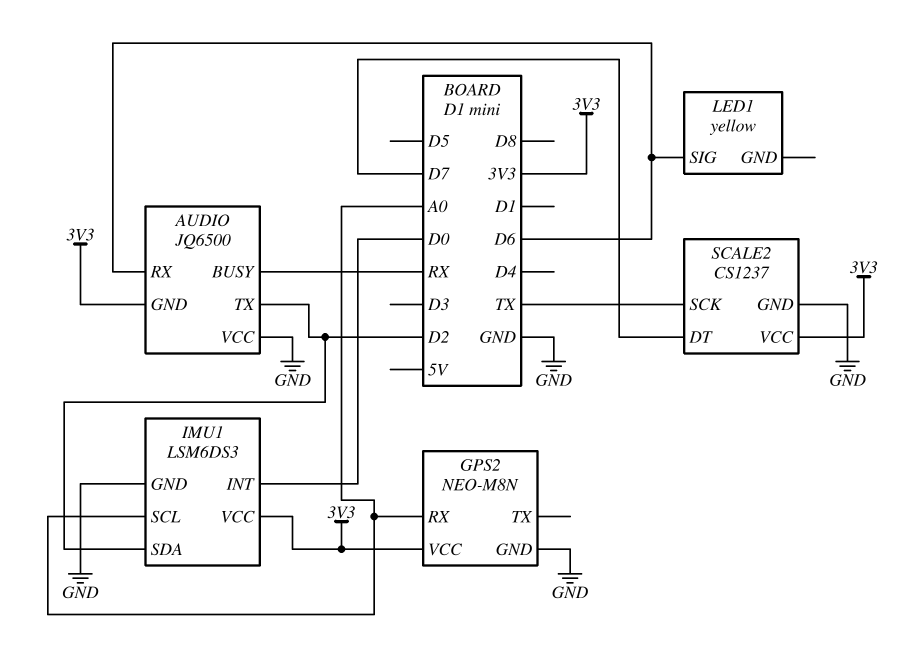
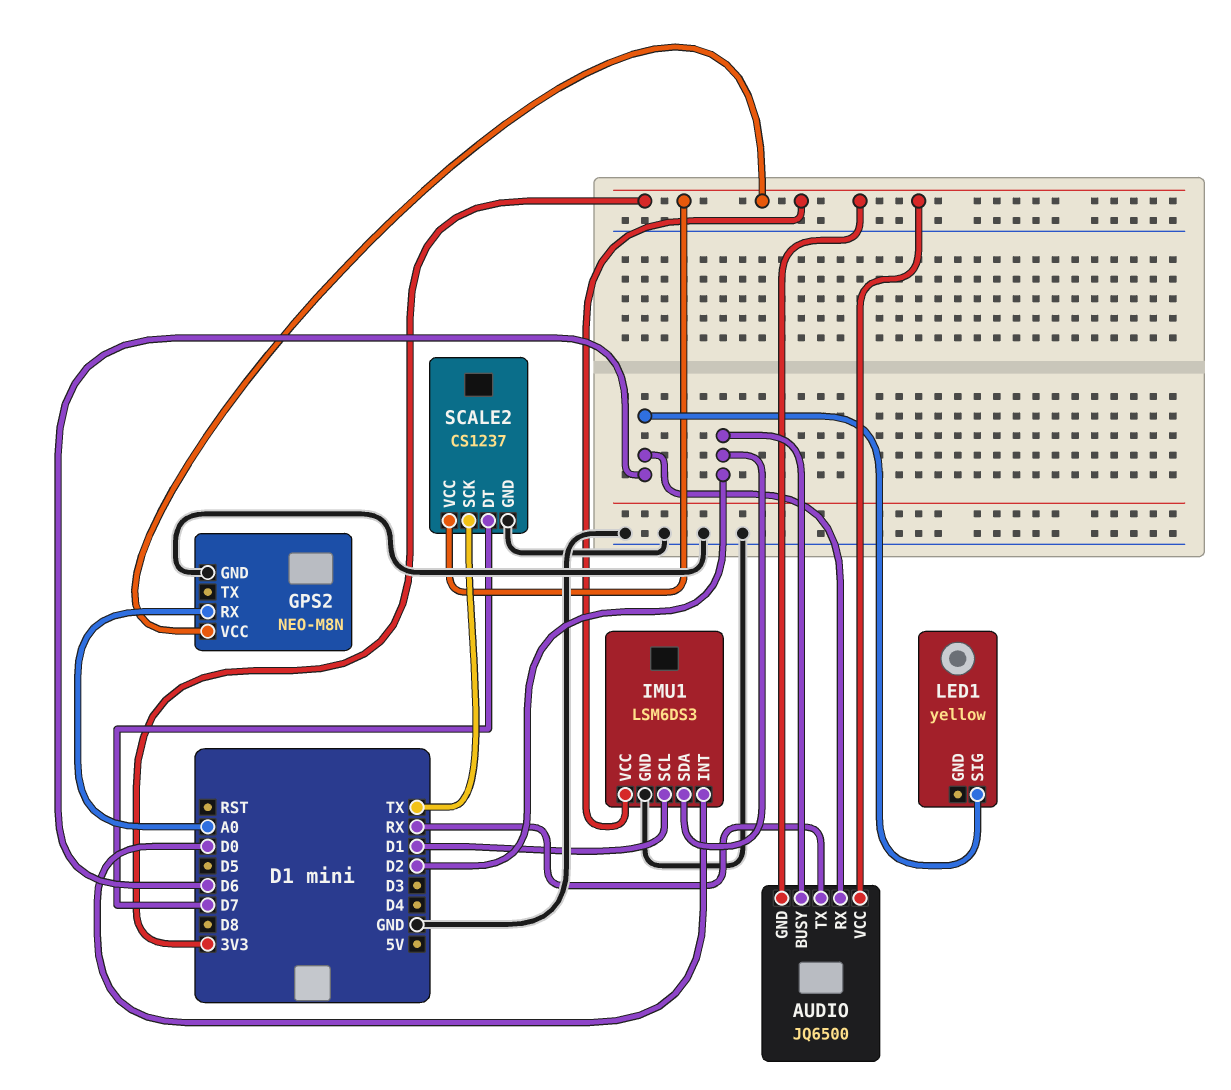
AUDIO pin BUSY: RX -> D2
AUDIO pin TX: D2 -> RX
AUDIO pin VCC: GND -> 3V3
IMU1 pin SCL: A0 -> D1

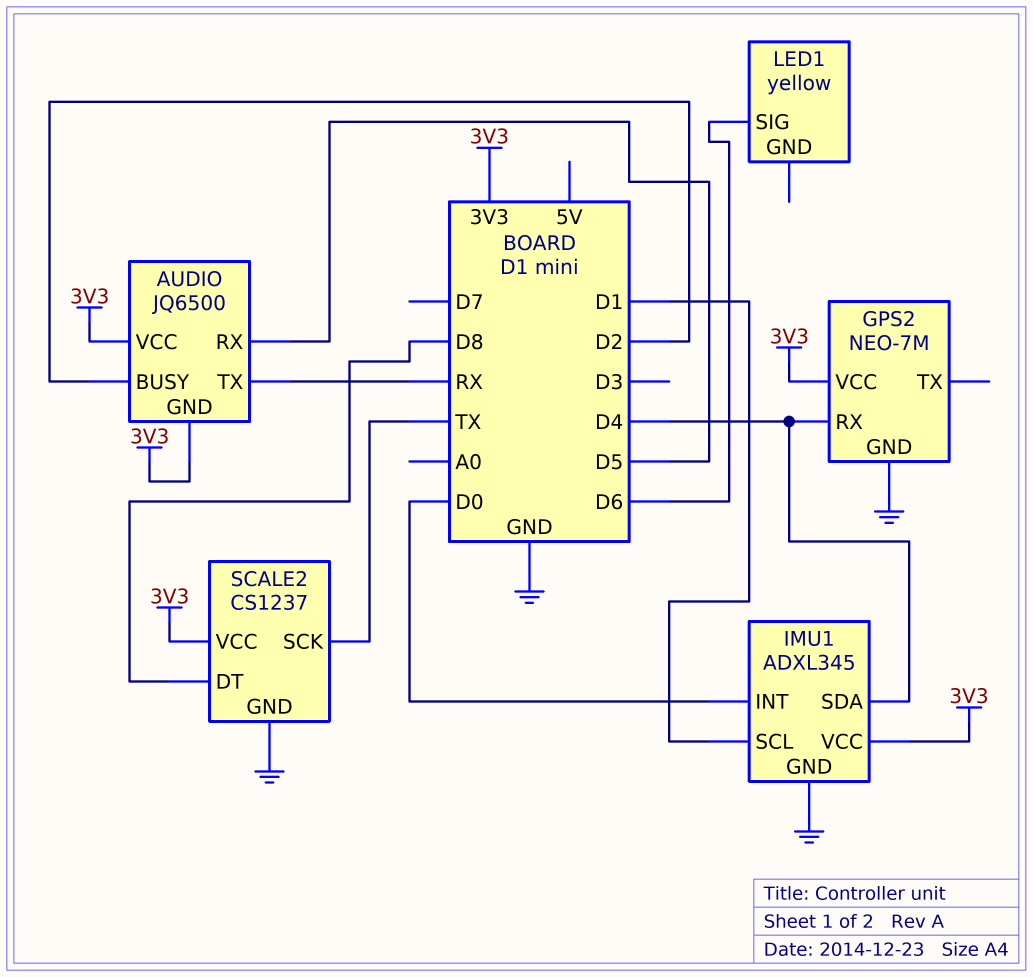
AUDIO pin RX: D6 -> D5
GPS2: NEO-M8N -> NEO-7M
GPS2 pin RX: A0 -> D4
IMU1: LSM6DS3 -> ADXL345
IMU1 pin SDA: D2 -> D4
SCALE2 pin DT: D7 -> D8

